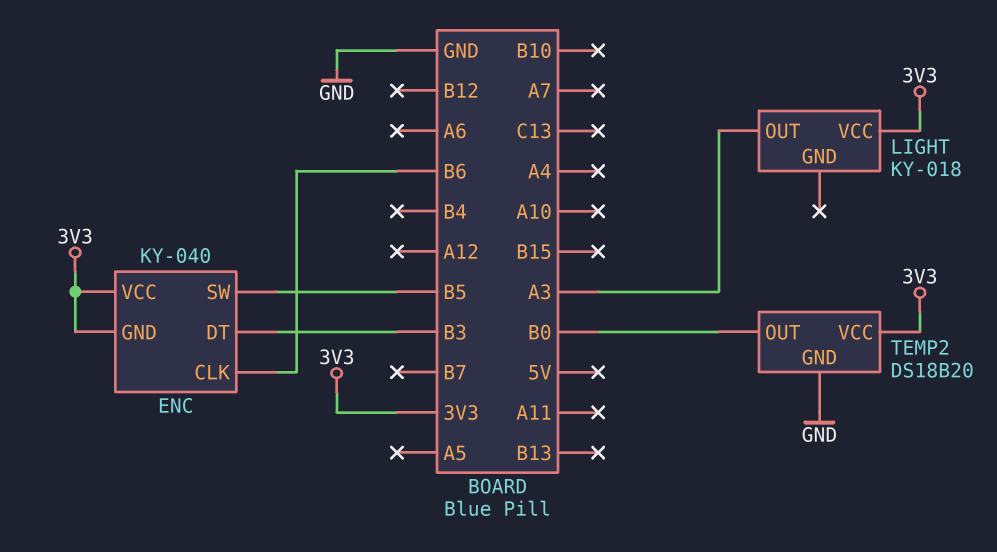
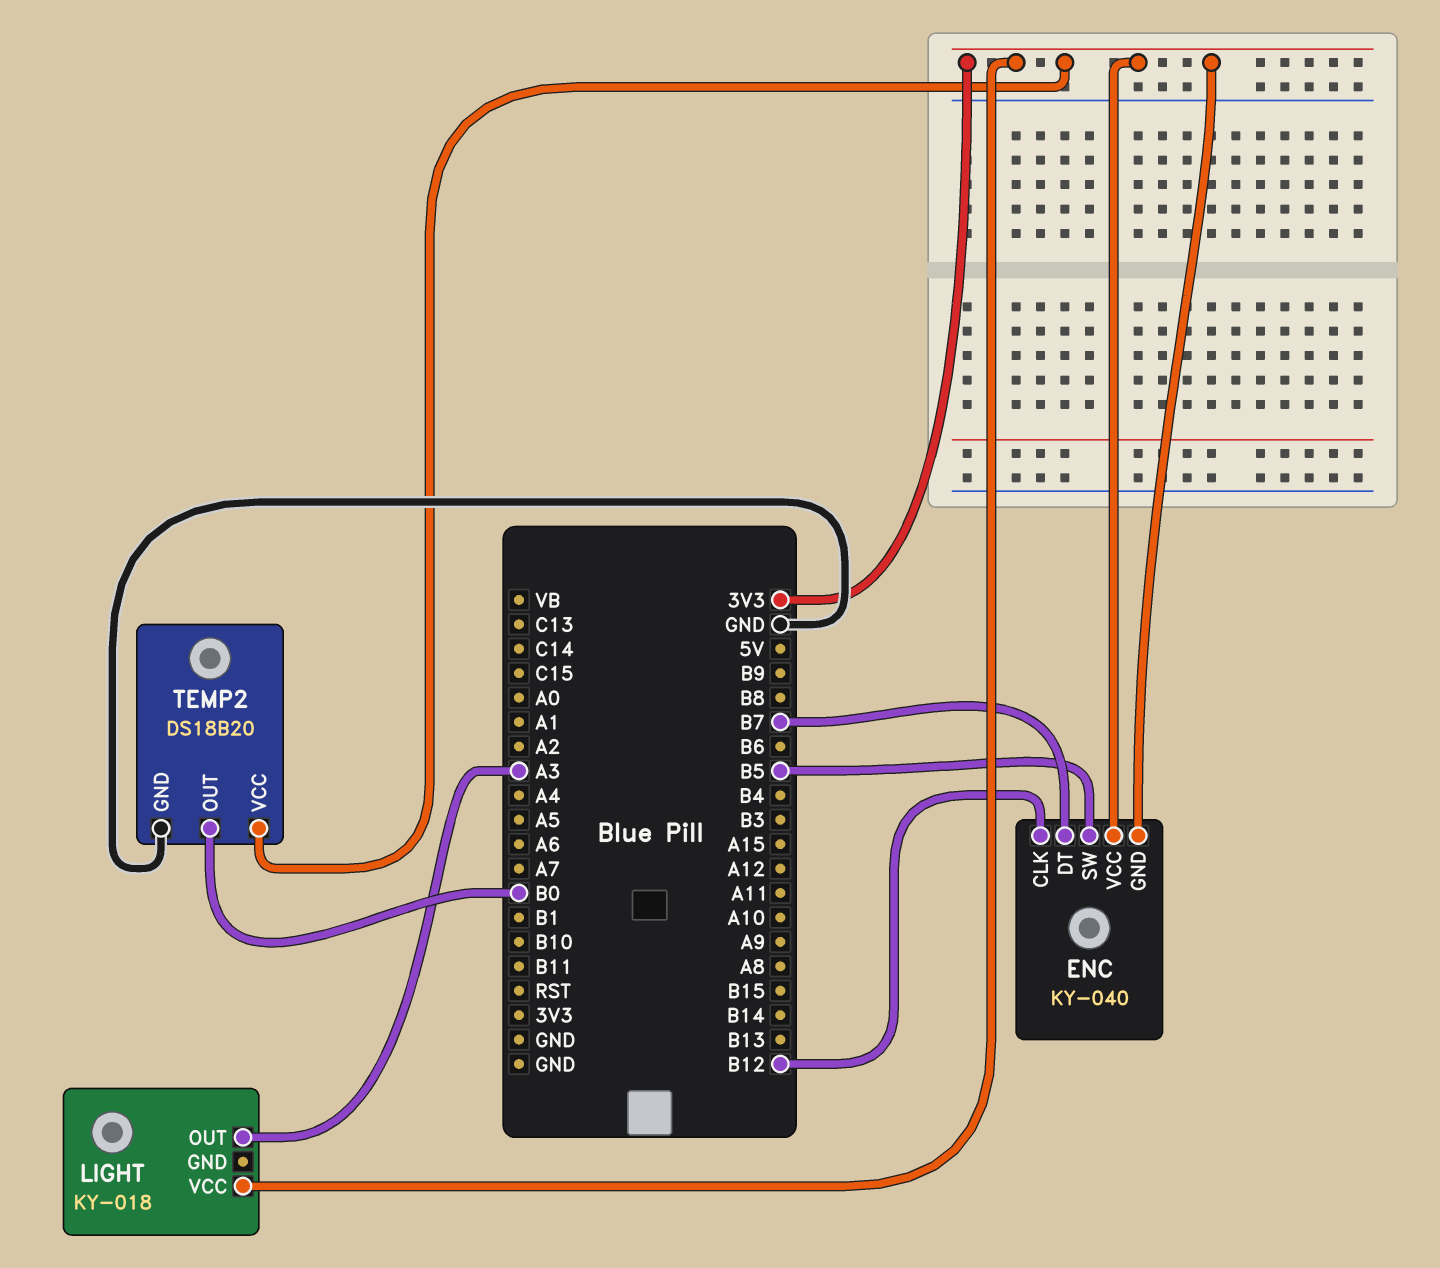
ENC pin CLK: B6 -> B12
ENC pin DT: B3 -> B7

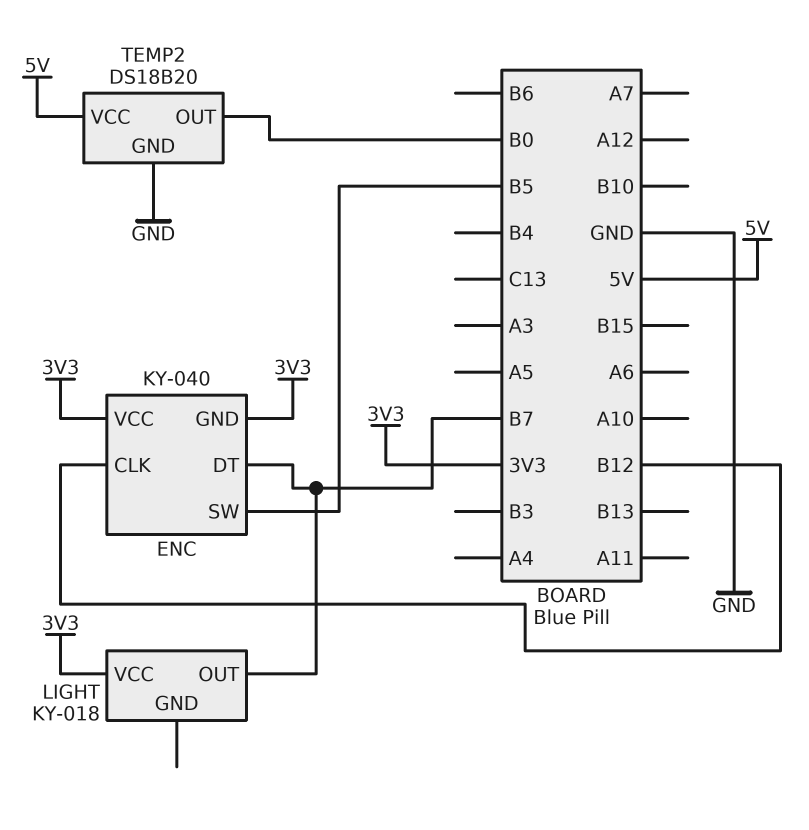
LIGHT pin OUT: A3 -> B7
TEMP2 pin VCC: 3V3 -> 5V

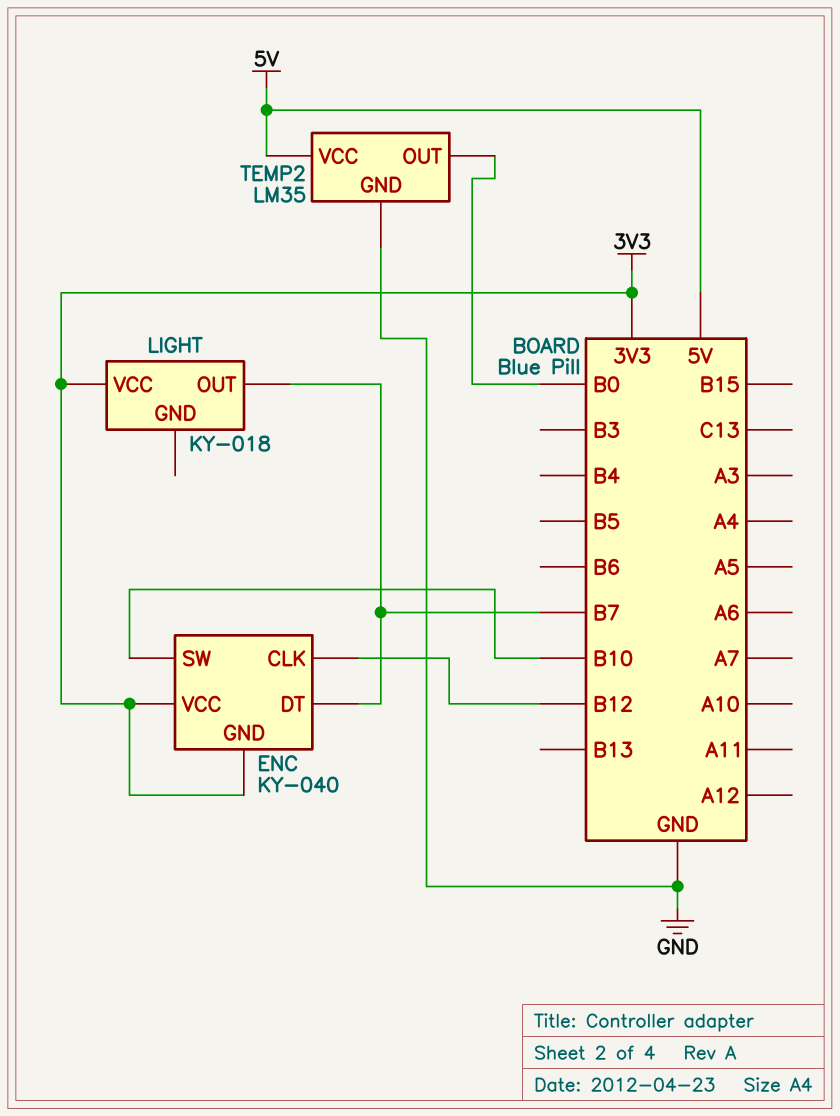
ENC pin SW: B5 -> B10
TEMP2: DS18B20 -> LM35

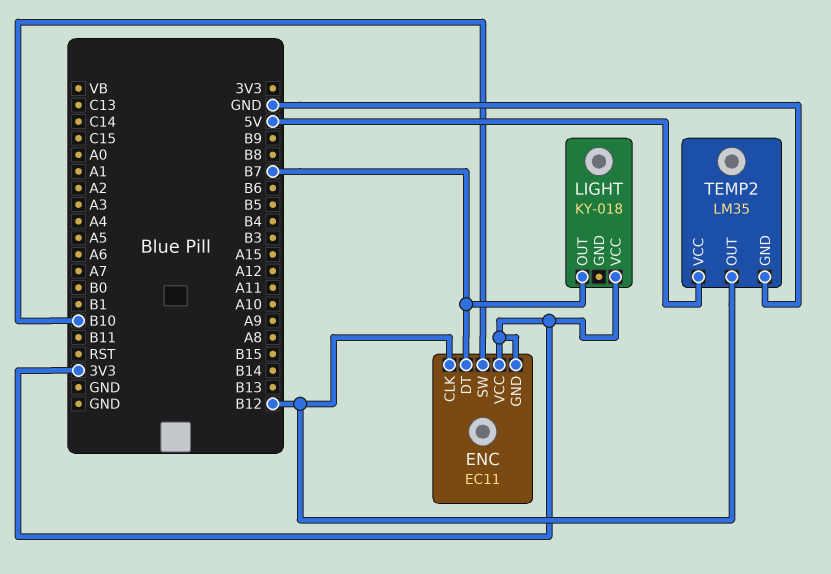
ENC: KY-040 -> EC11
TEMP2 pin OUT: B0 -> B12

